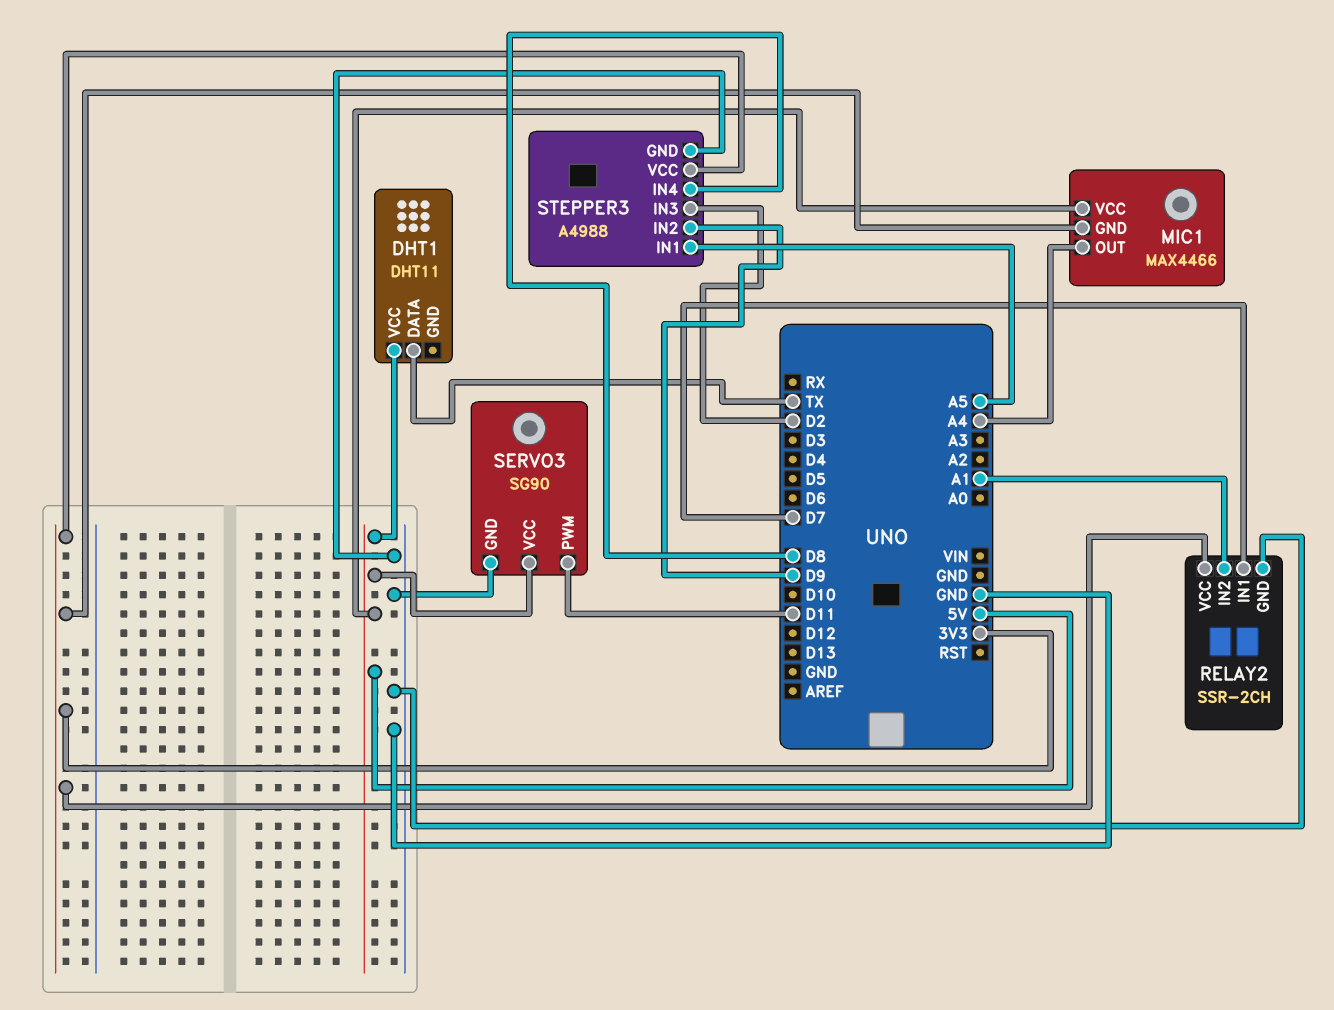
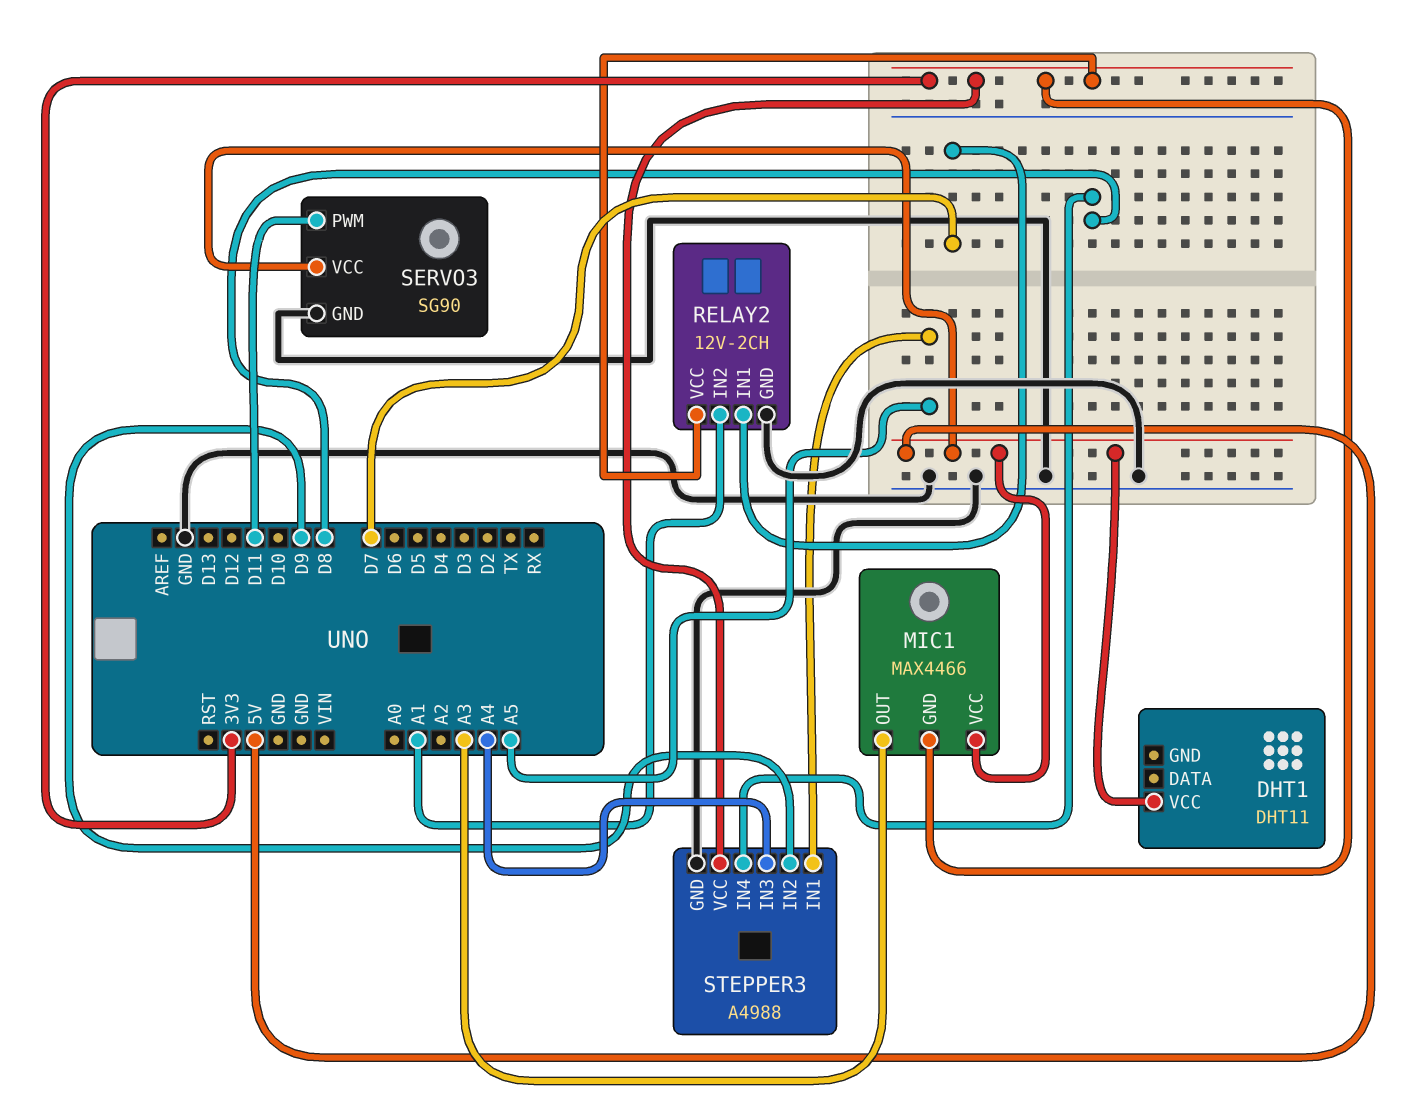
DHT1 pin DATA: TX -> none
MIC1 pin OUT: A4 -> A3
RELAY2: SSR-2CH -> 12V-2CH
STEPPER3 pin IN3: D2 -> A4

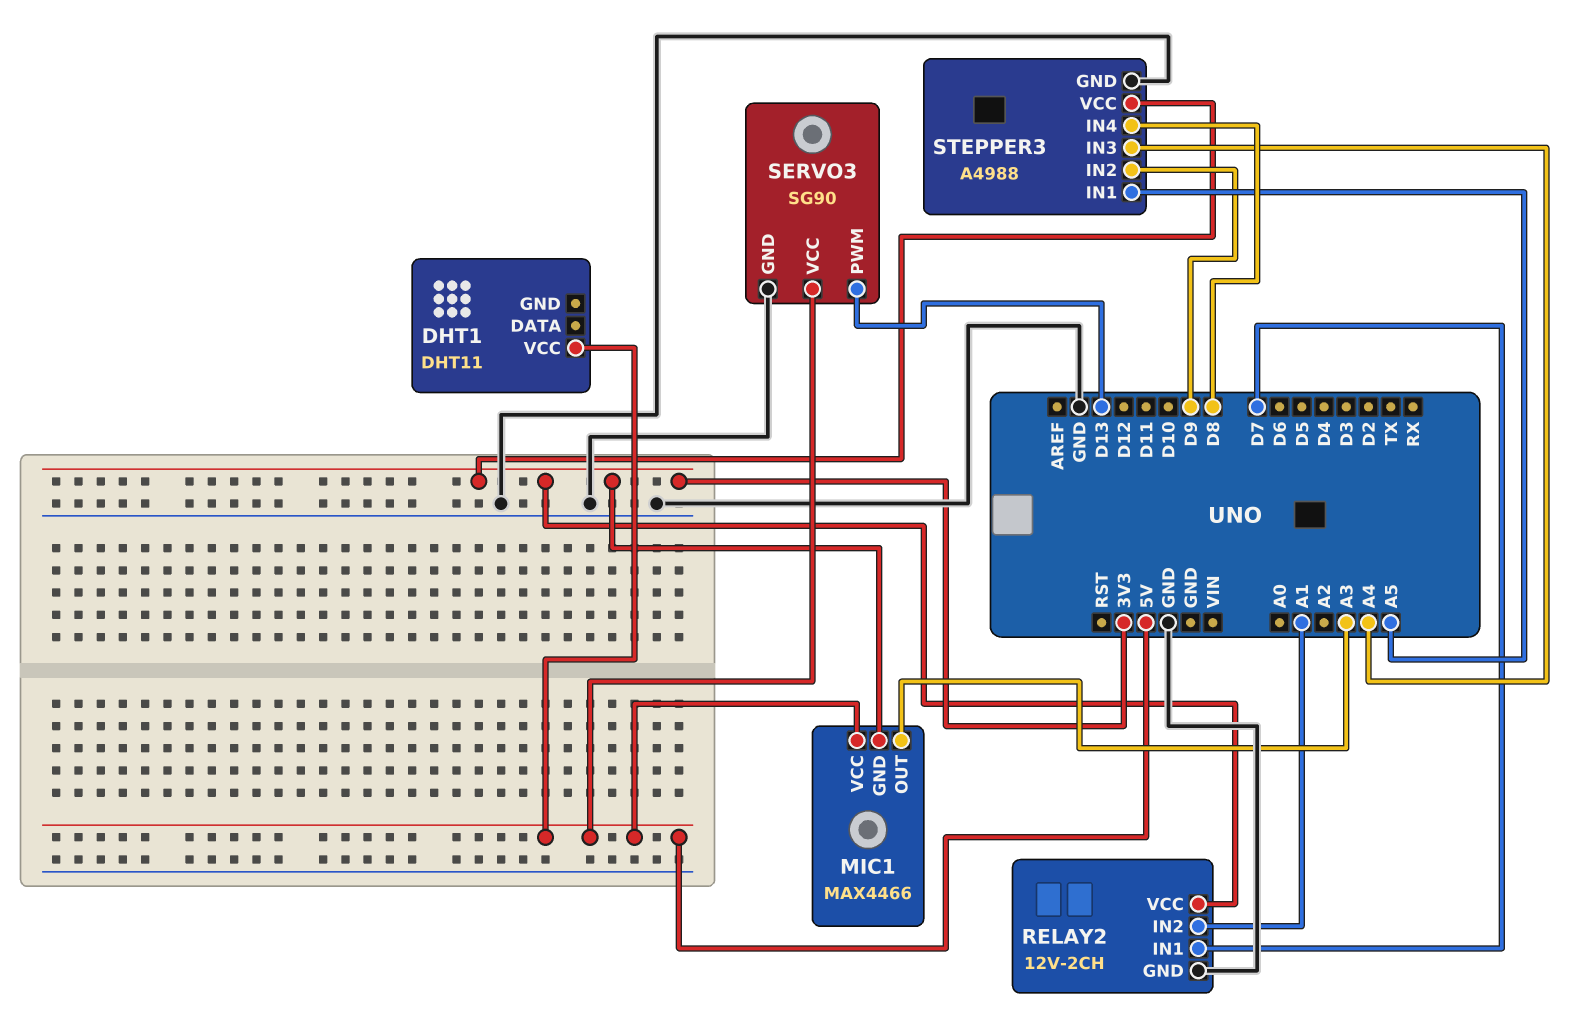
SERVO3 pin PWM: D11 -> D13

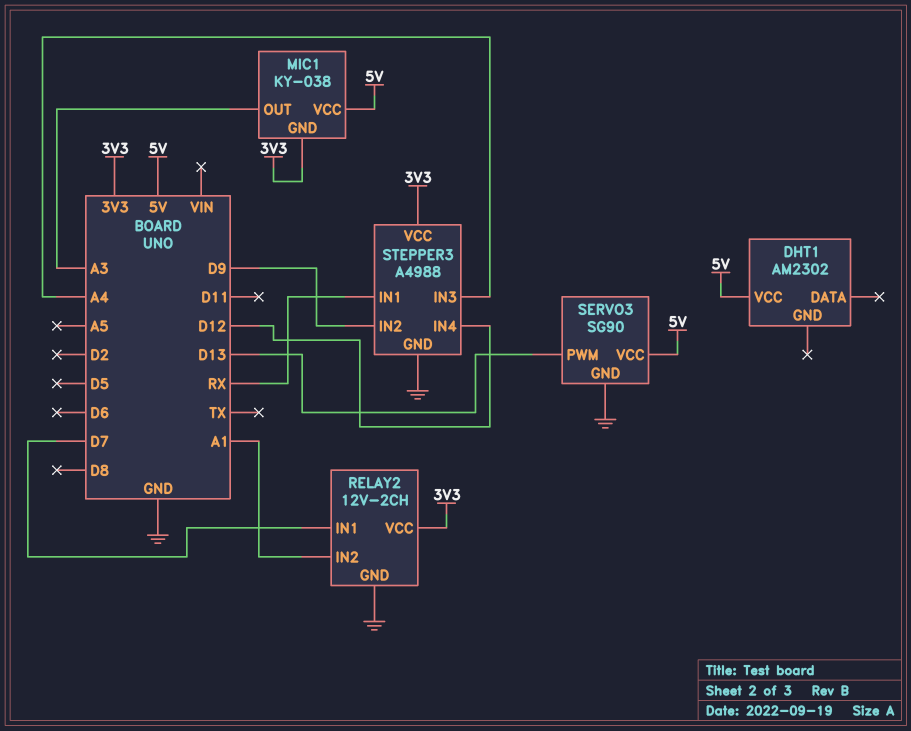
DHT1: DHT11 -> AM2302
MIC1: MAX4466 -> KY-038
STEPPER3 pin IN1: A5 -> RX
STEPPER3 pin IN4: D8 -> D12

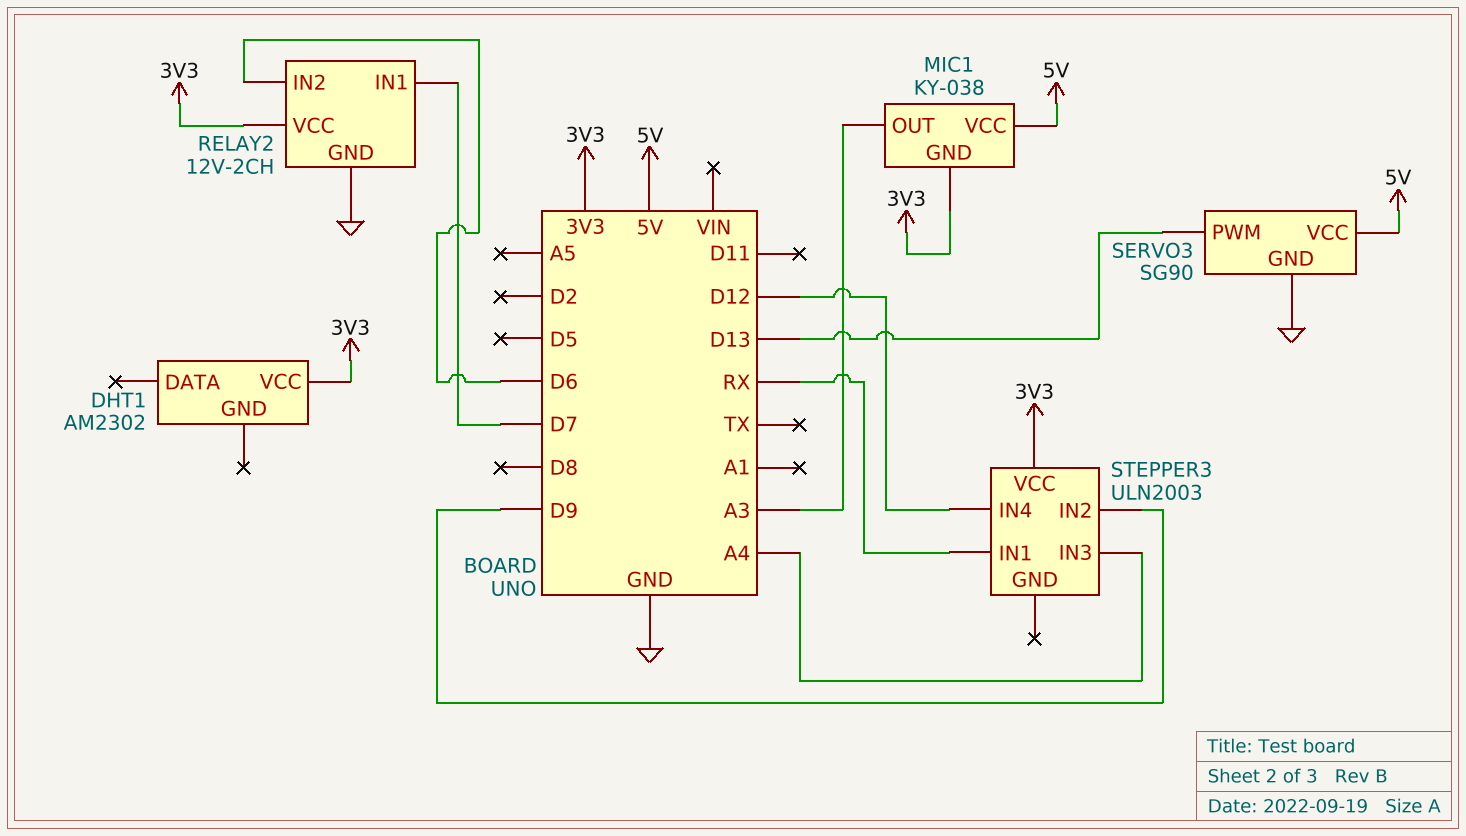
DHT1 pin VCC: 5V -> 3V3
RELAY2 pin IN2: A1 -> D6
STEPPER3: A4988 -> ULN2003
STEPPER3 pin GND: GND -> none

